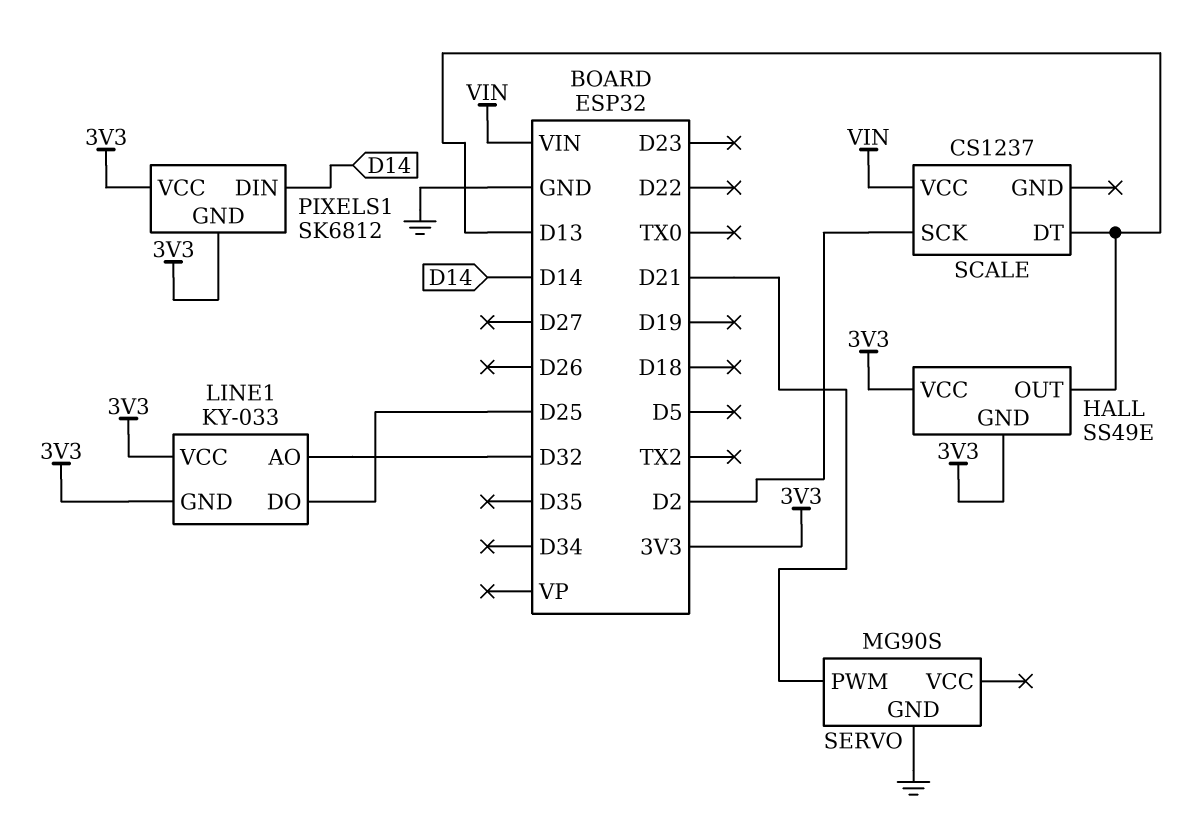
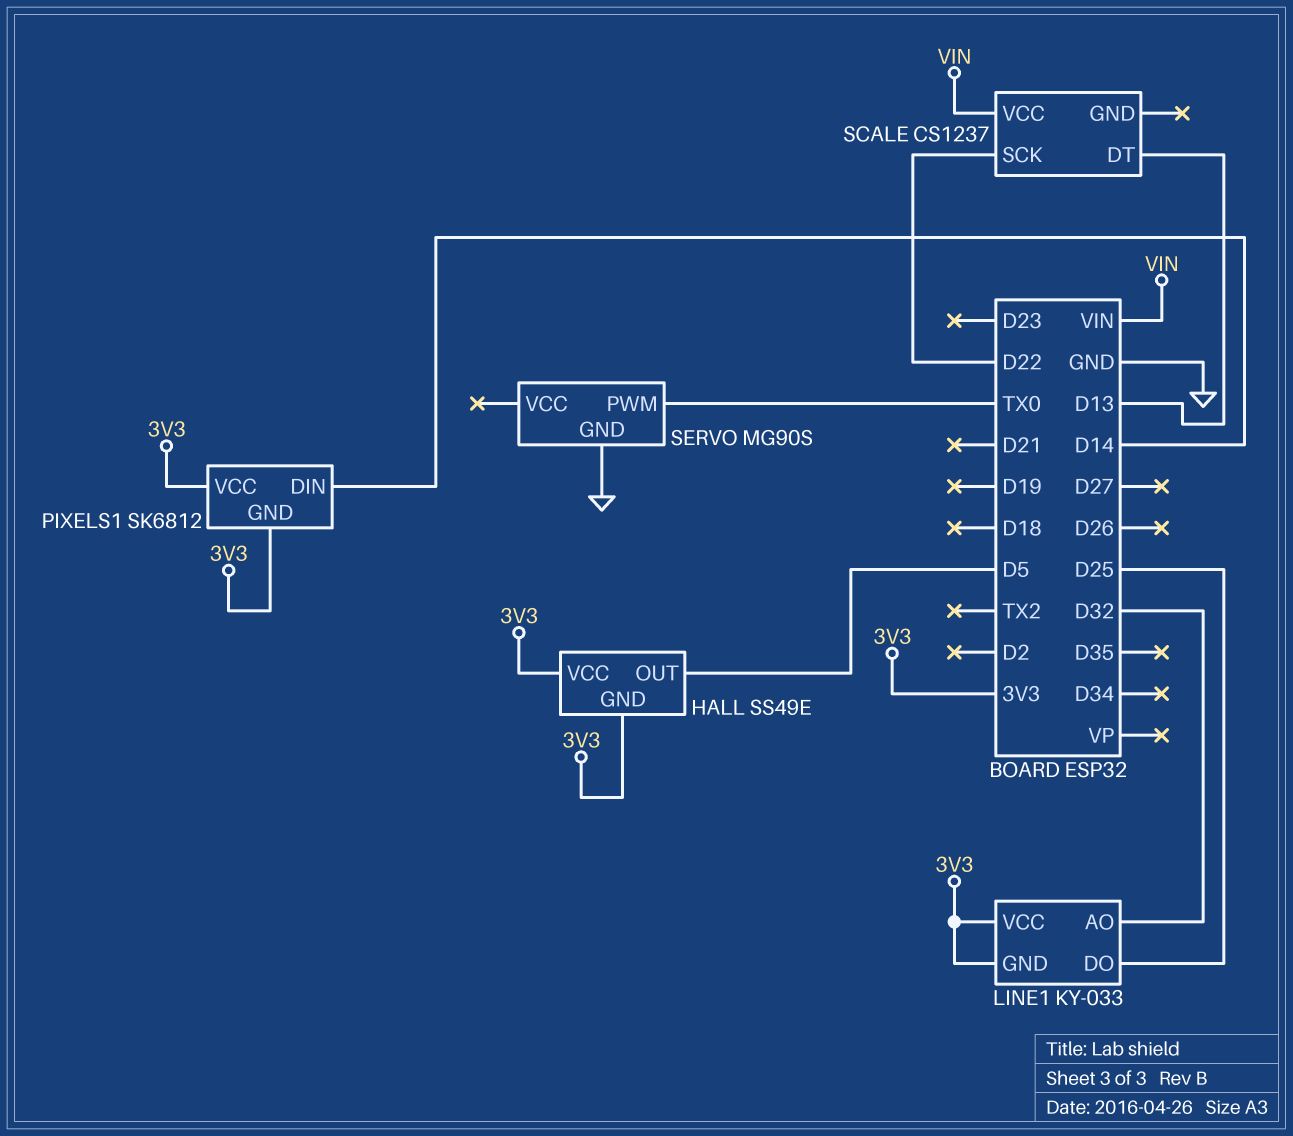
HALL pin OUT: D13 -> D5
SCALE pin SCK: D2 -> D22
SERVO pin PWM: D21 -> TX0

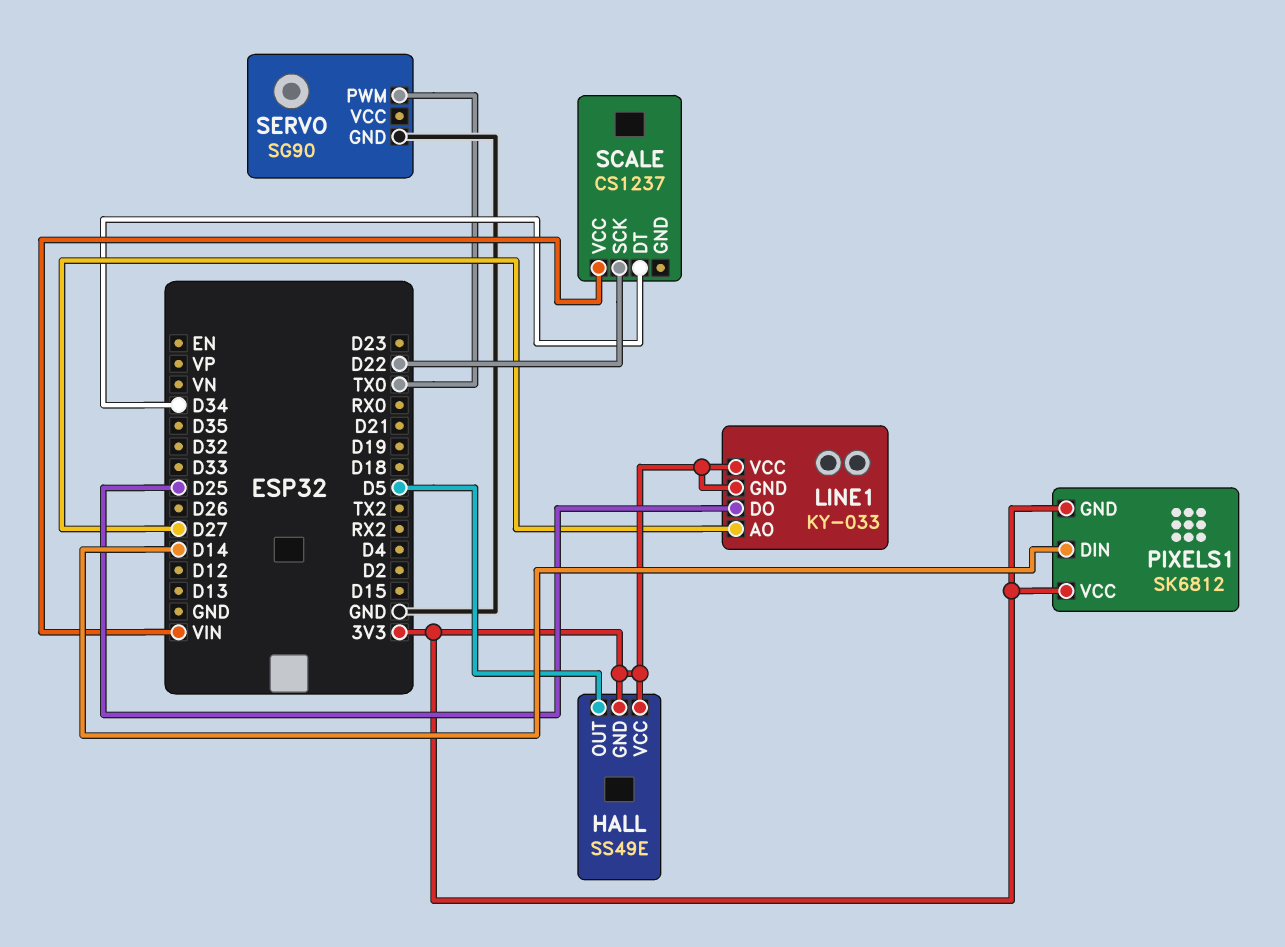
LINE1 pin AO: D32 -> D27
SCALE pin DT: D13 -> D34
SERVO: MG90S -> SG90

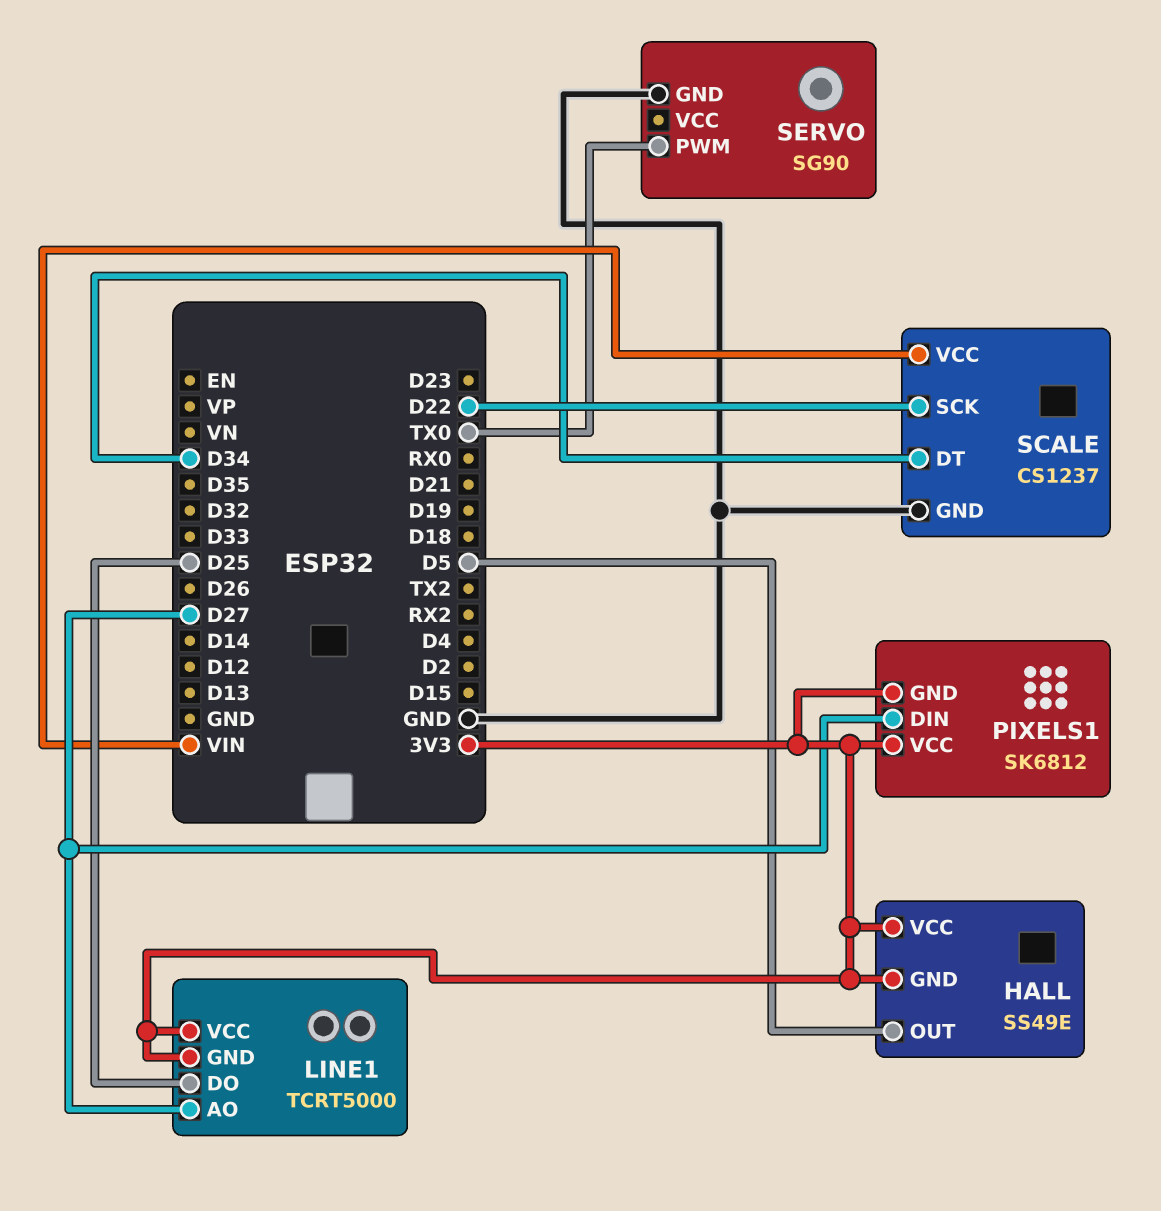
LINE1: KY-033 -> TCRT5000
PIXELS1 pin DIN: D14 -> D27
SCALE pin GND: none -> GND

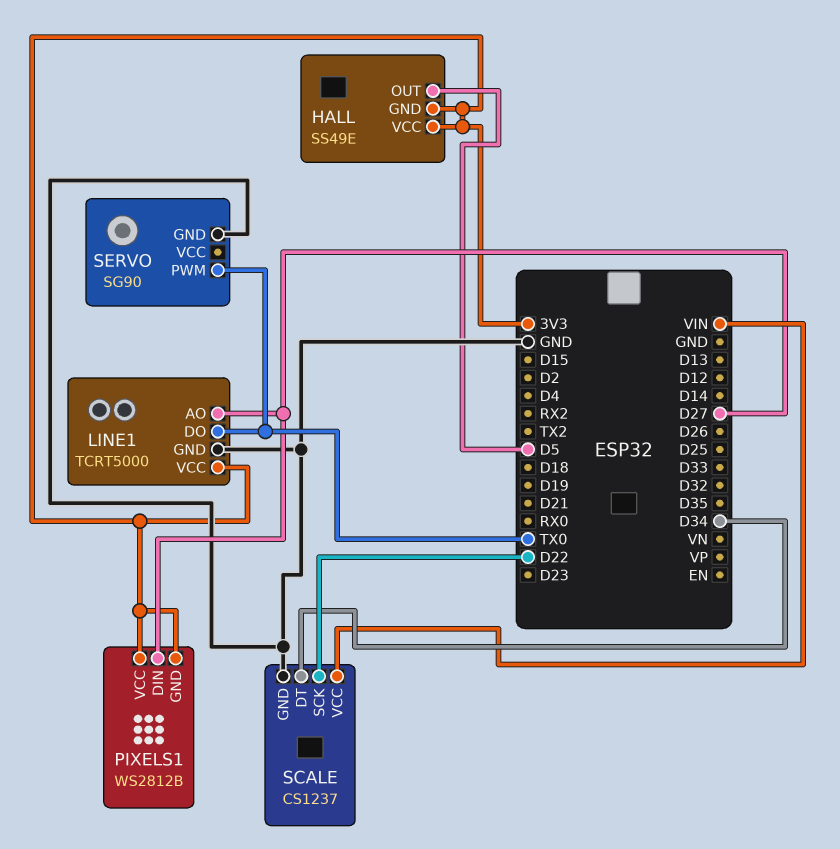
LINE1 pin DO: D25 -> TX0
LINE1 pin GND: 3V3 -> GND
PIXELS1: SK6812 -> WS2812B

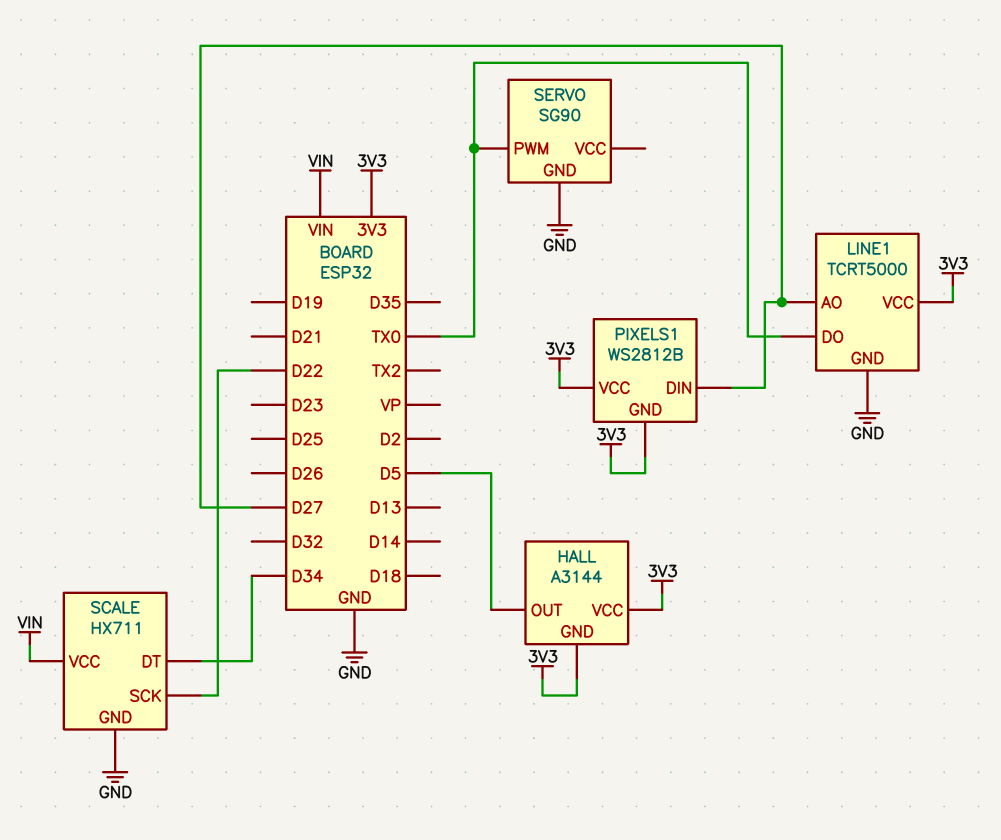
HALL: SS49E -> A3144
SCALE: CS1237 -> HX711

